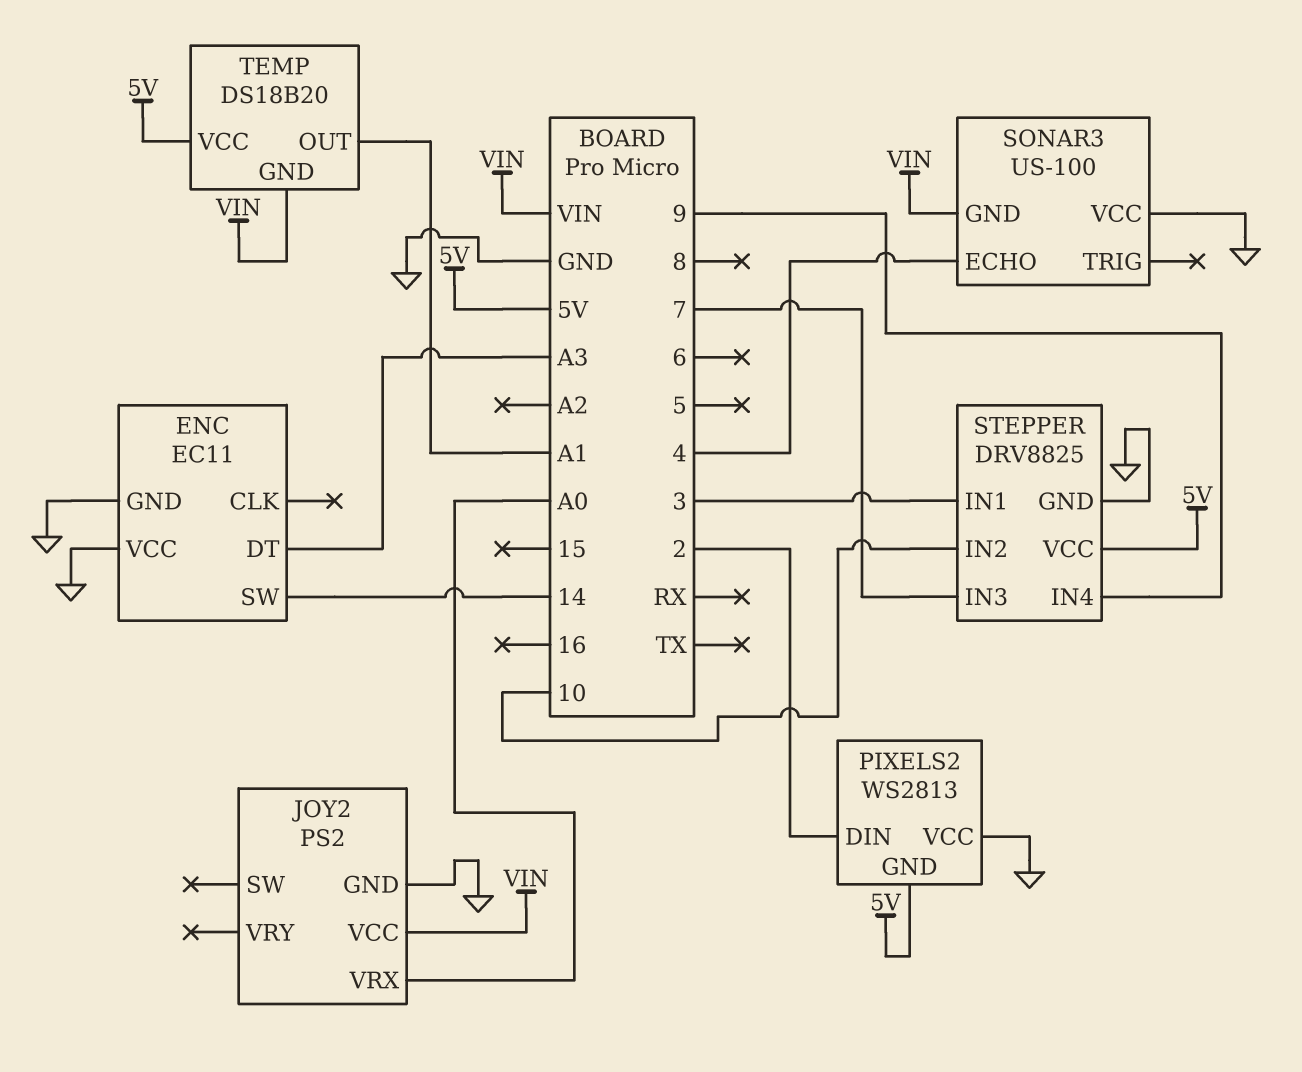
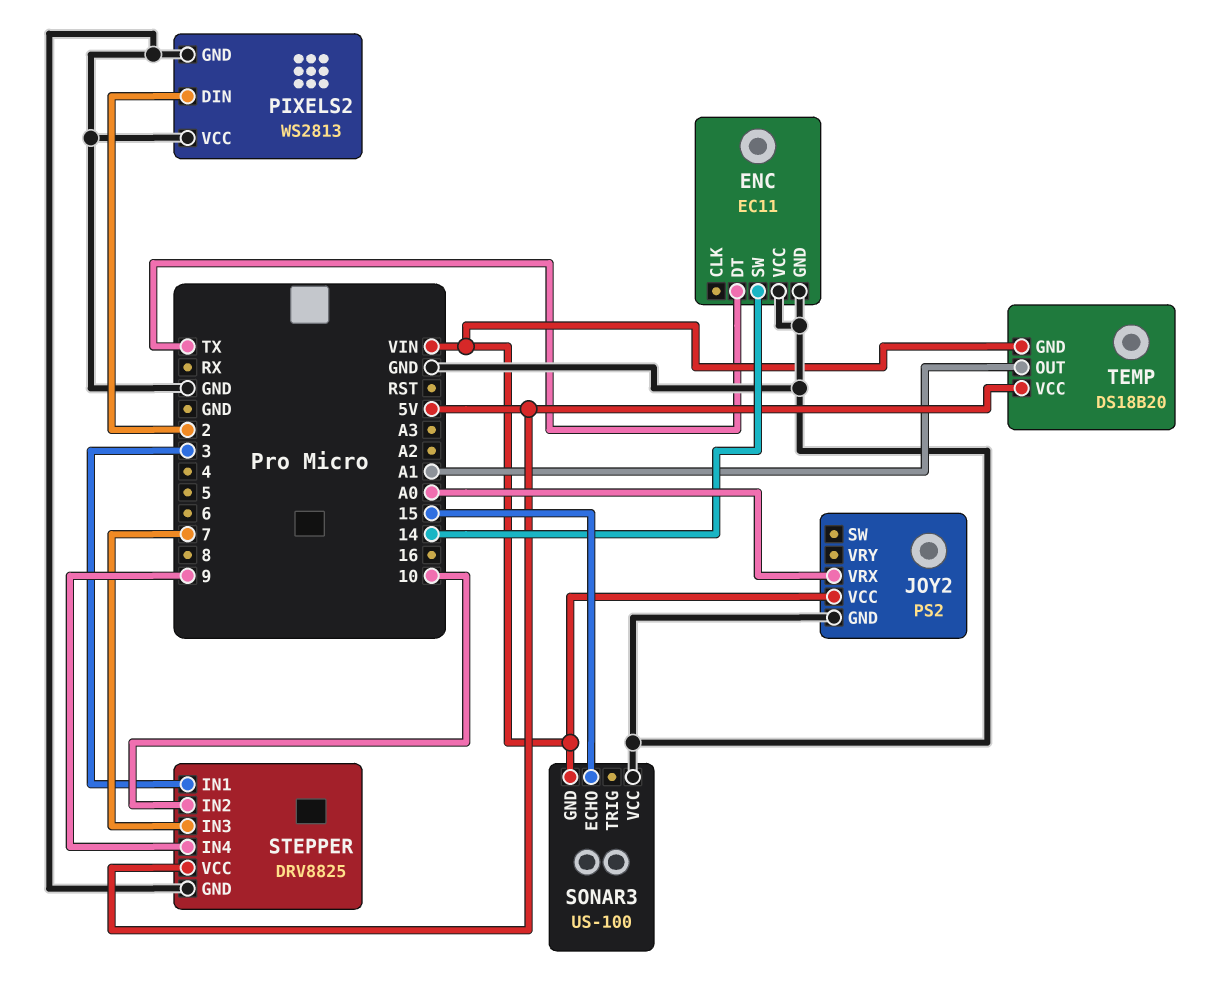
ENC pin DT: A3 -> TX
PIXELS2 pin GND: 5V -> GND
SONAR3 pin ECHO: 4 -> 15

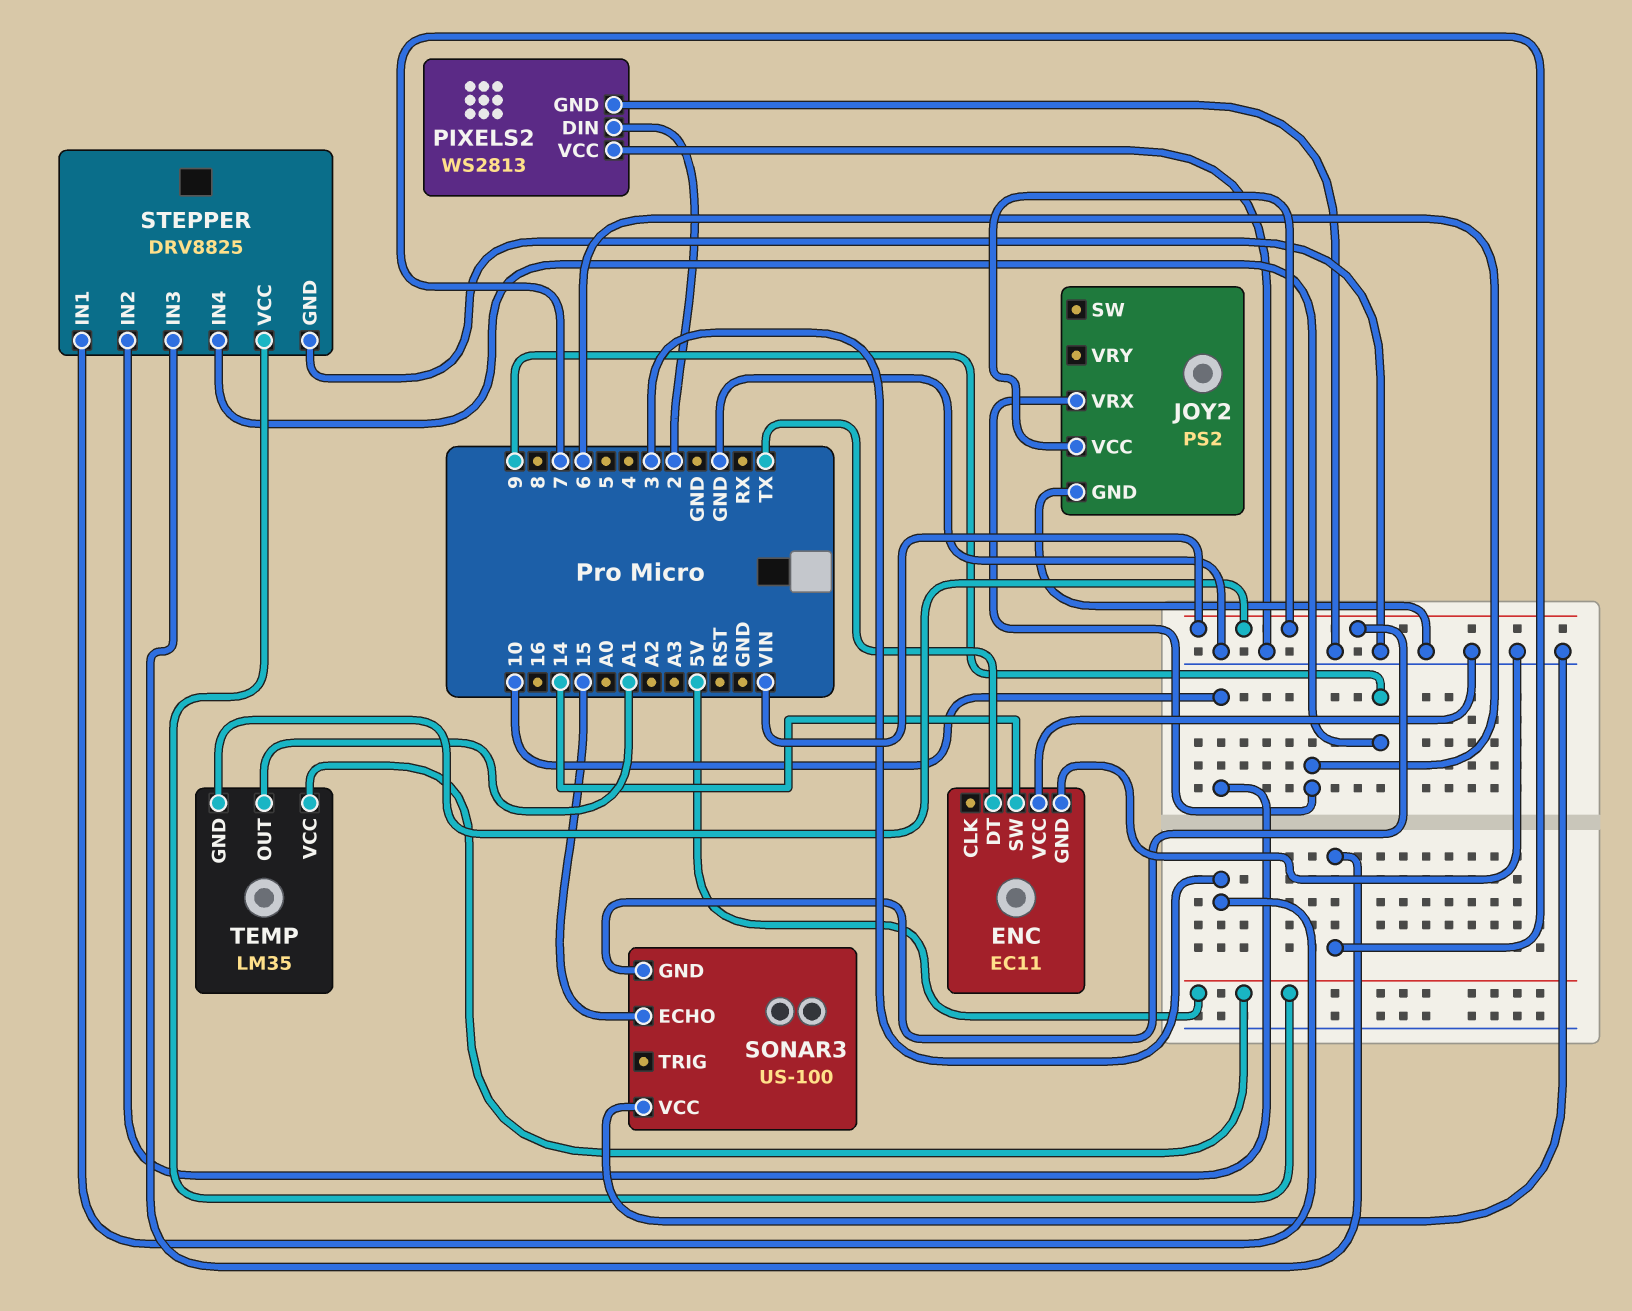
JOY2 pin VRX: A0 -> 6
TEMP: DS18B20 -> LM35

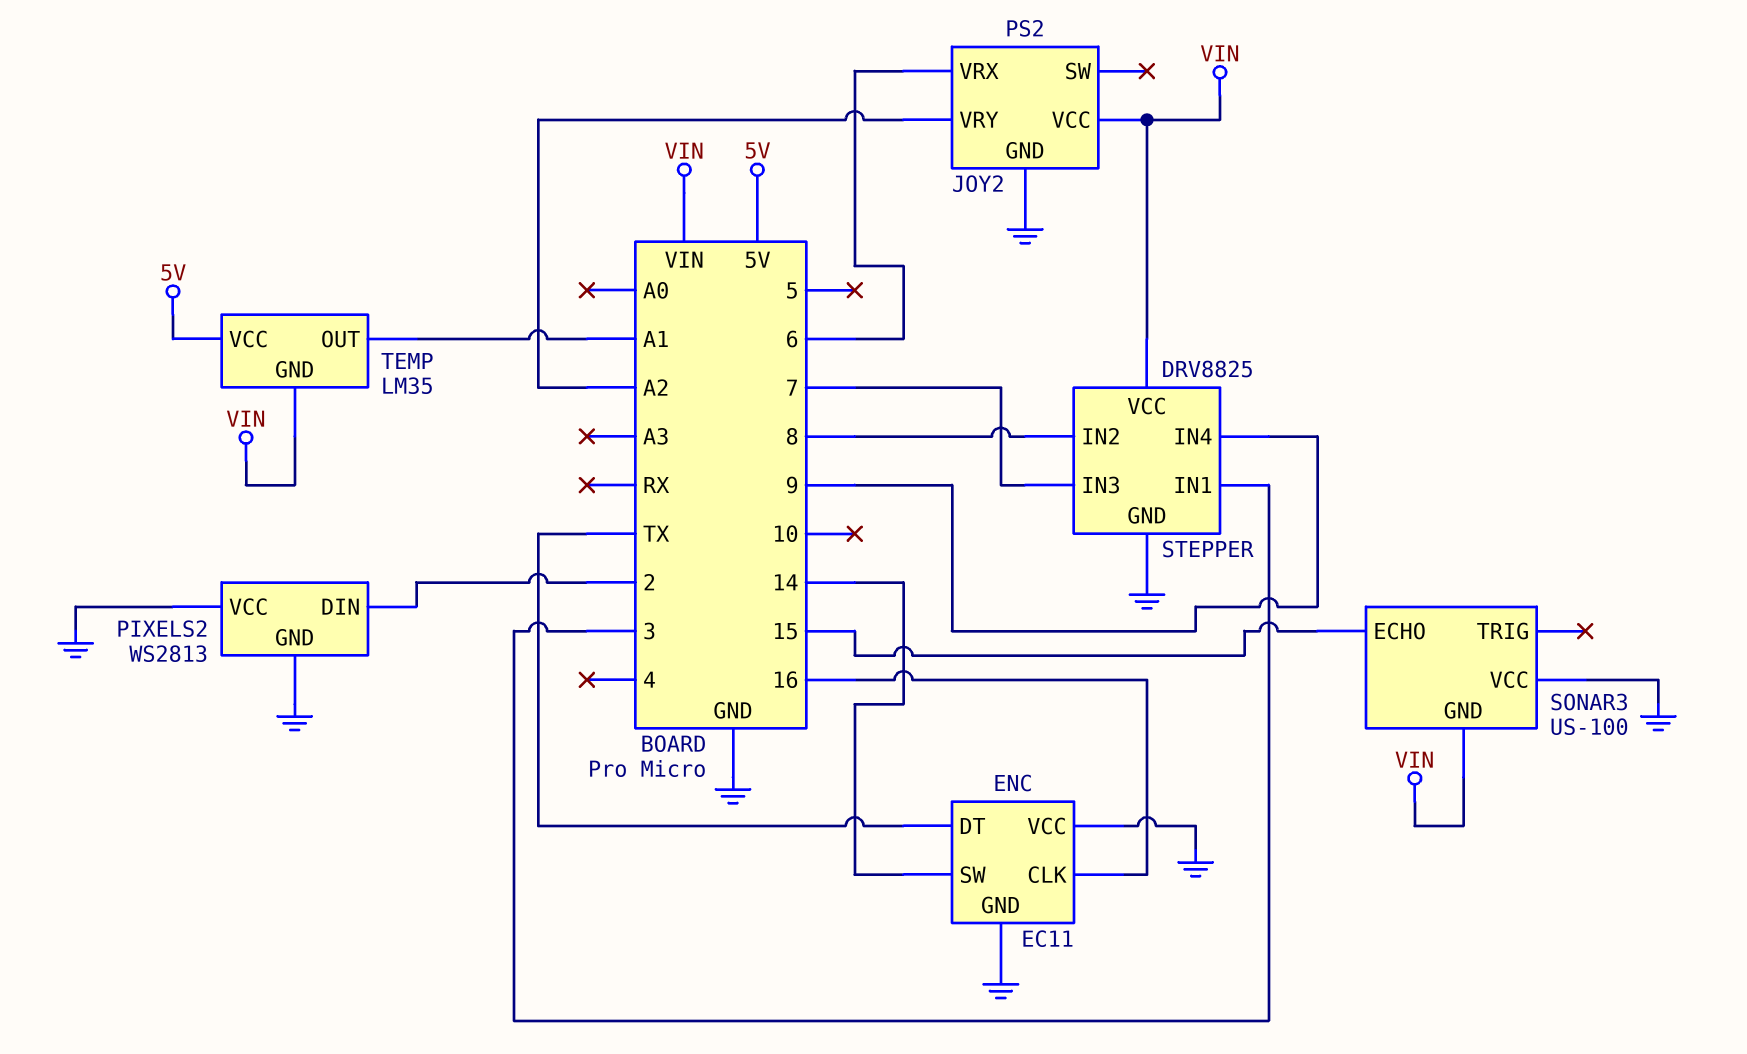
ENC pin CLK: none -> 16
JOY2 pin VRY: none -> A2
STEPPER pin IN2: 10 -> 8
STEPPER pin VCC: 5V -> VIN

